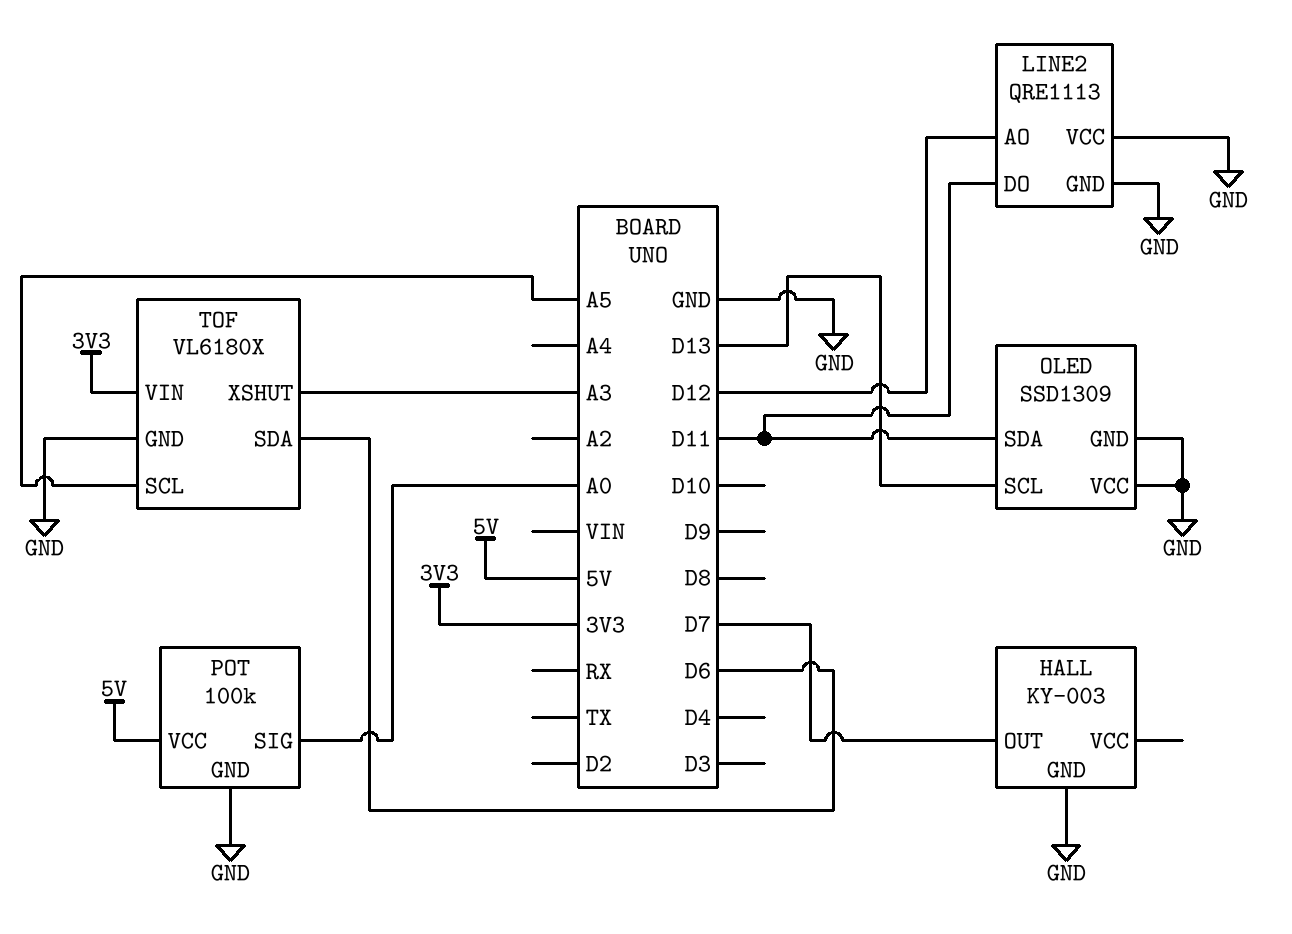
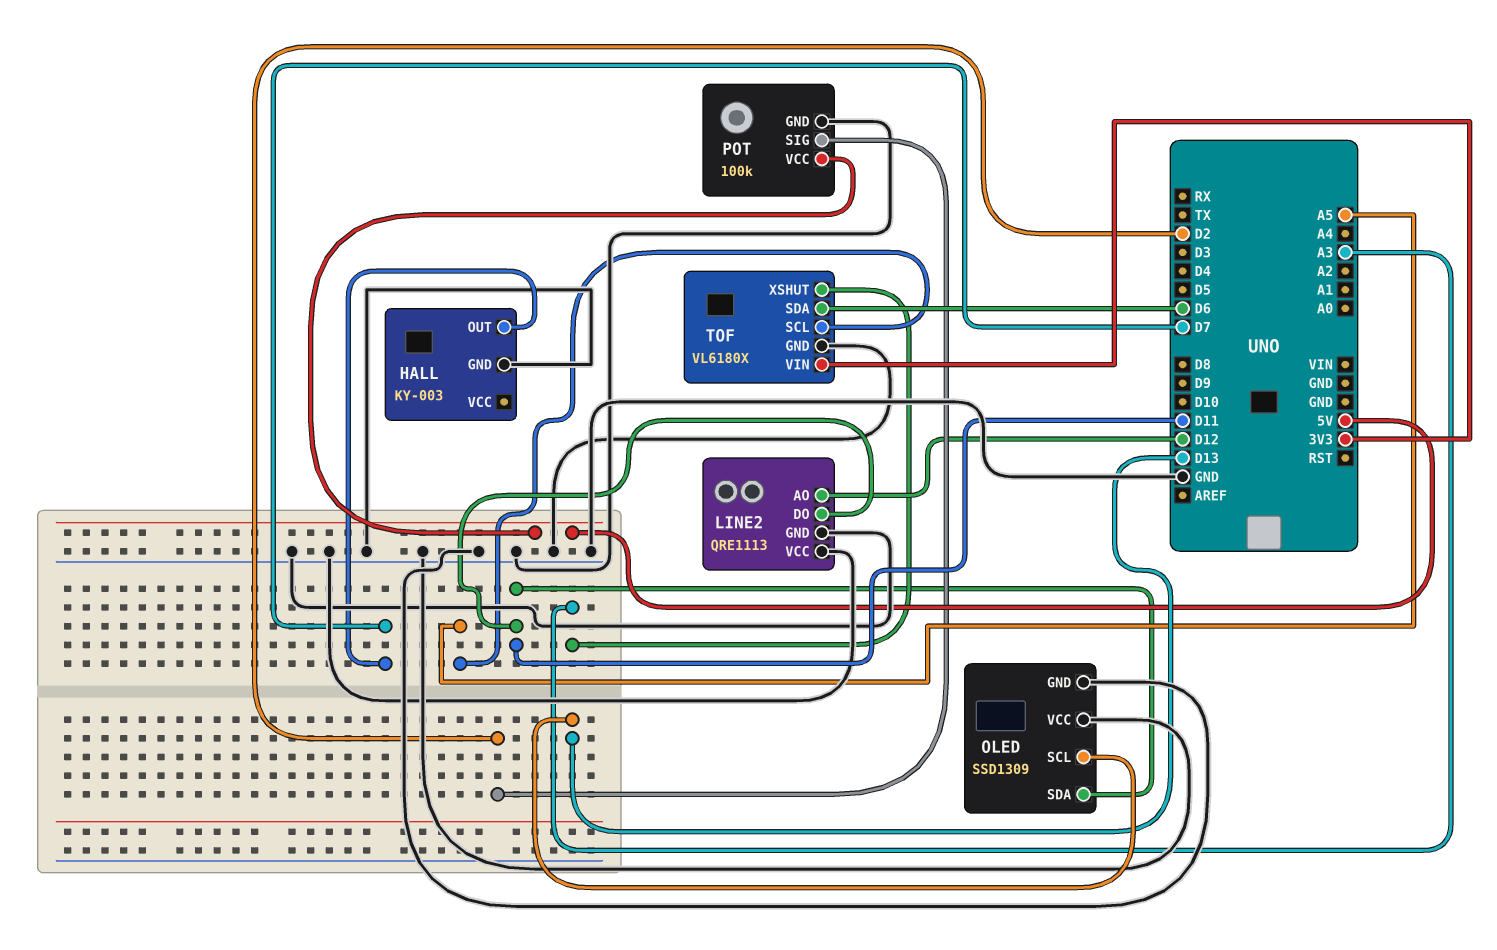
POT pin SIG: A0 -> D2

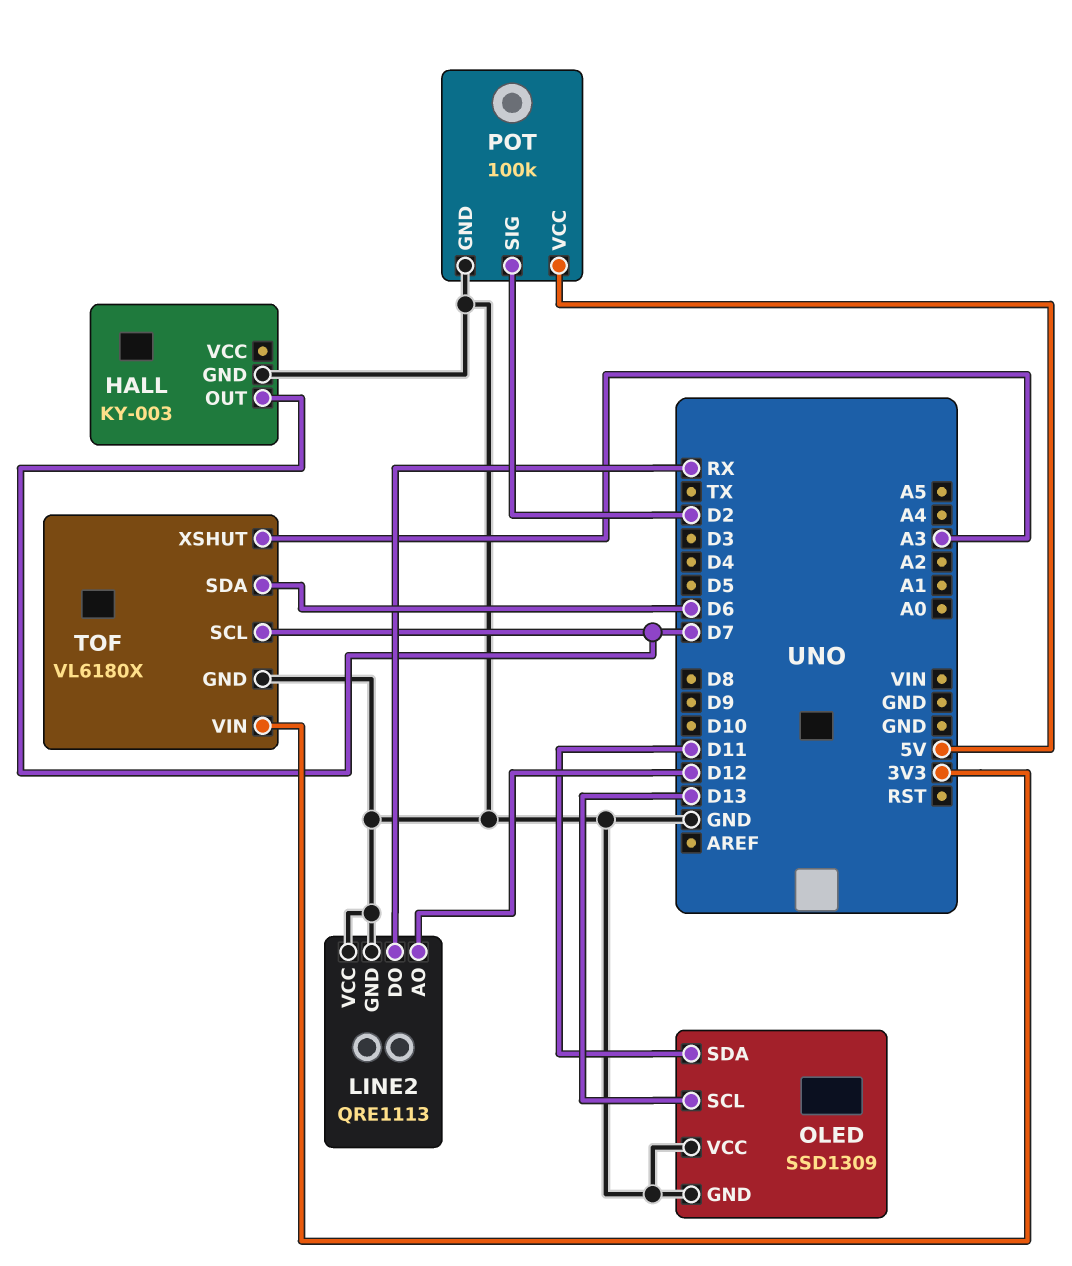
LINE2 pin DO: D11 -> RX
TOF pin SCL: A5 -> D7

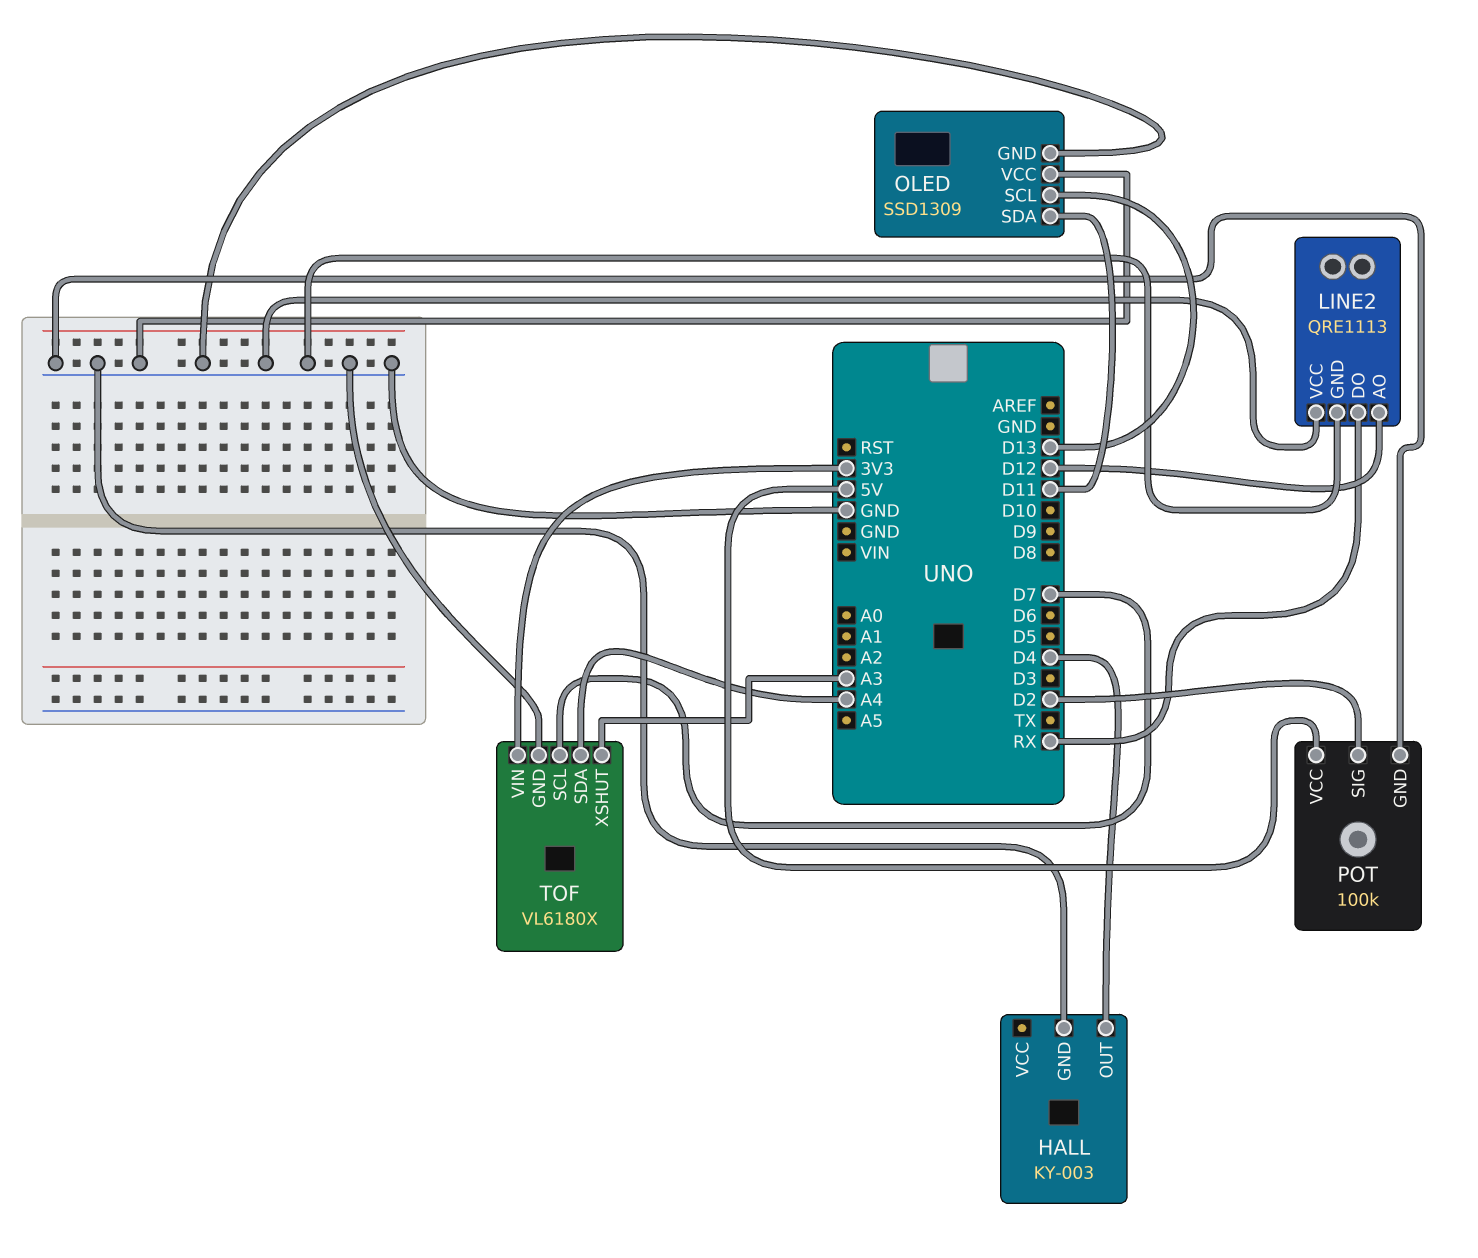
HALL pin OUT: D7 -> D4
TOF pin SDA: D6 -> A4

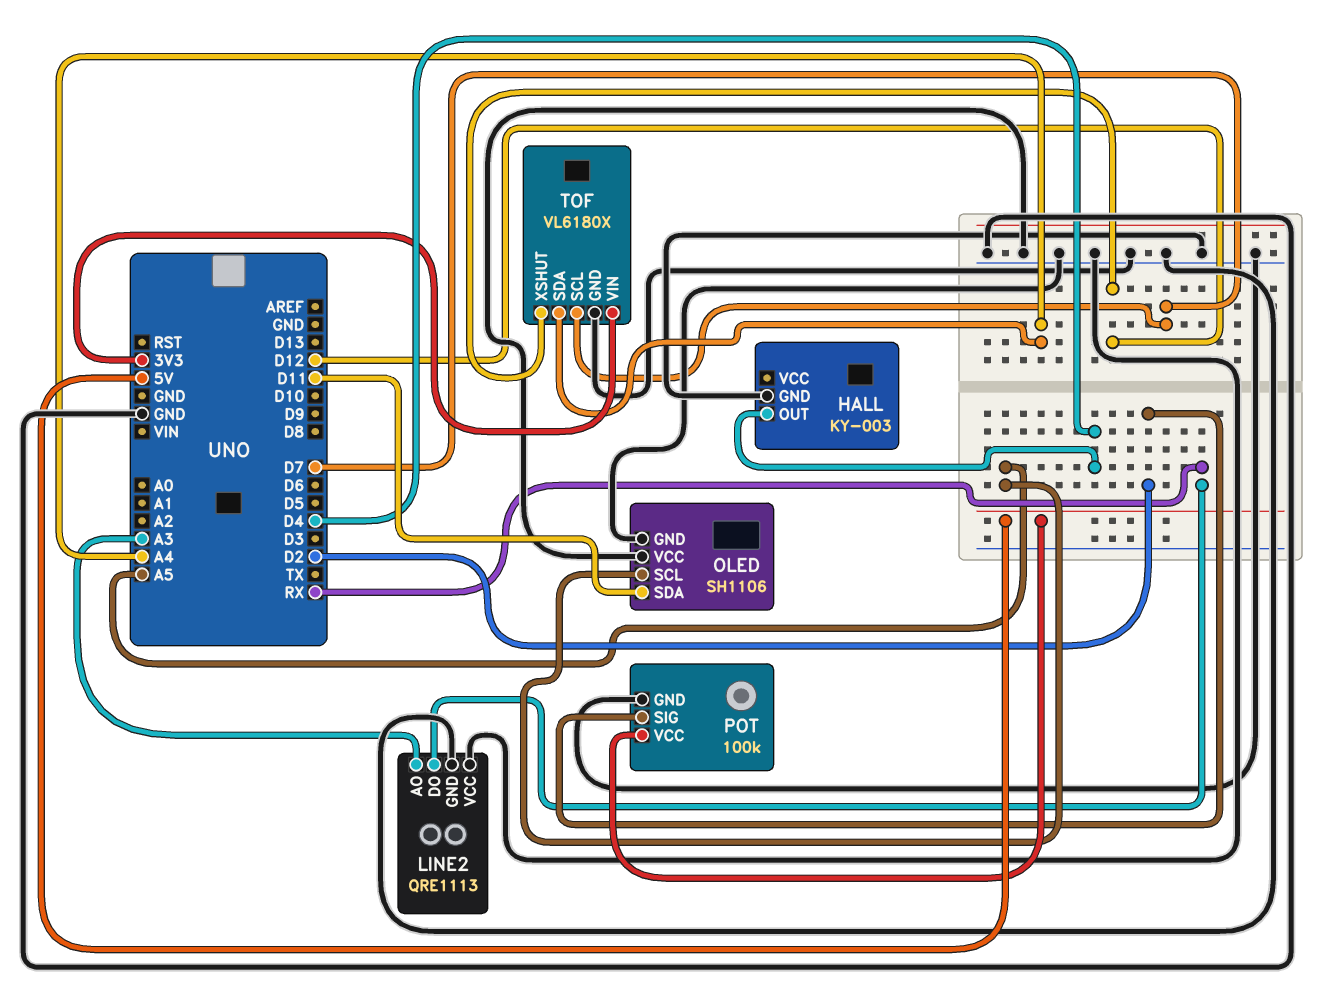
LINE2 pin AO: D12 -> A3
OLED: SSD1309 -> SH1106
OLED pin SCL: D13 -> A5
TOF pin XSHUT: A3 -> D12

